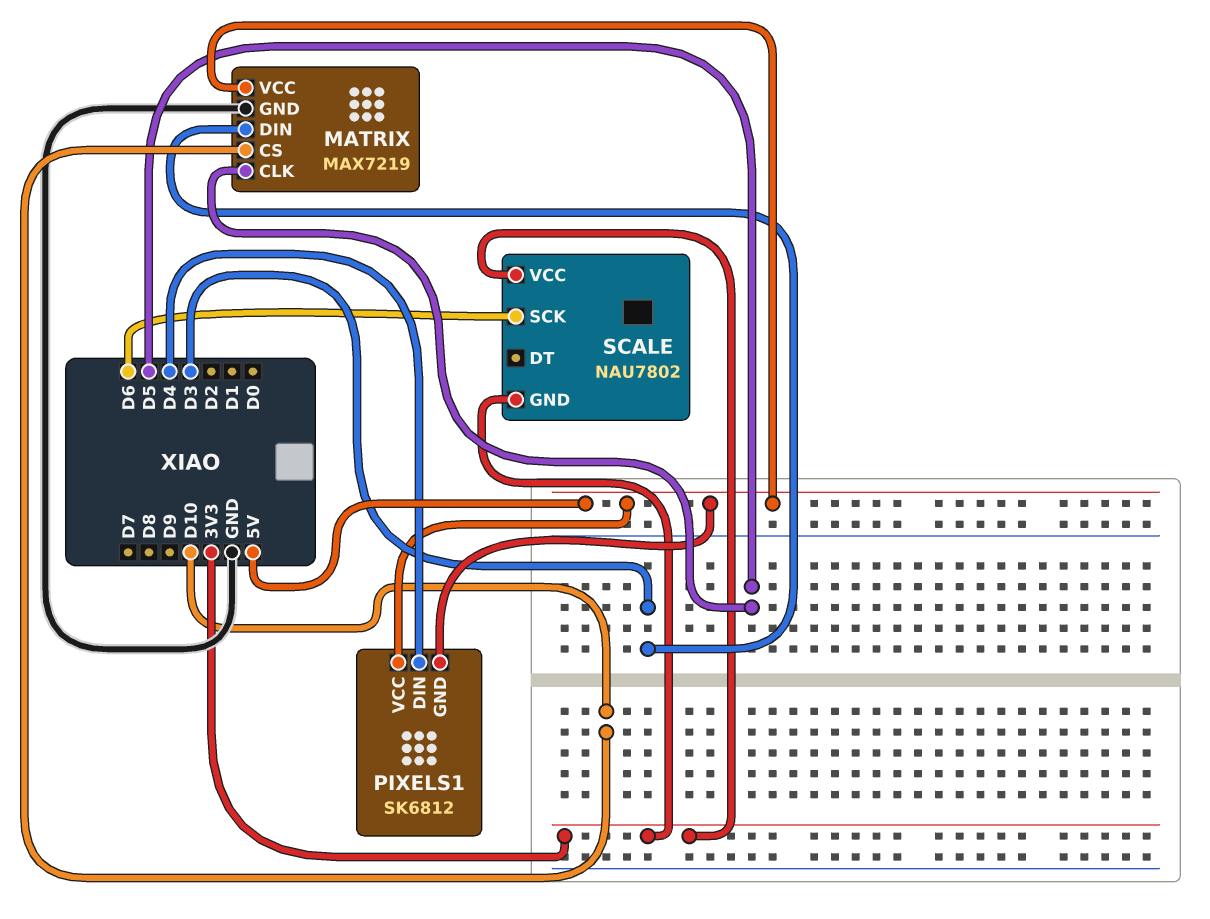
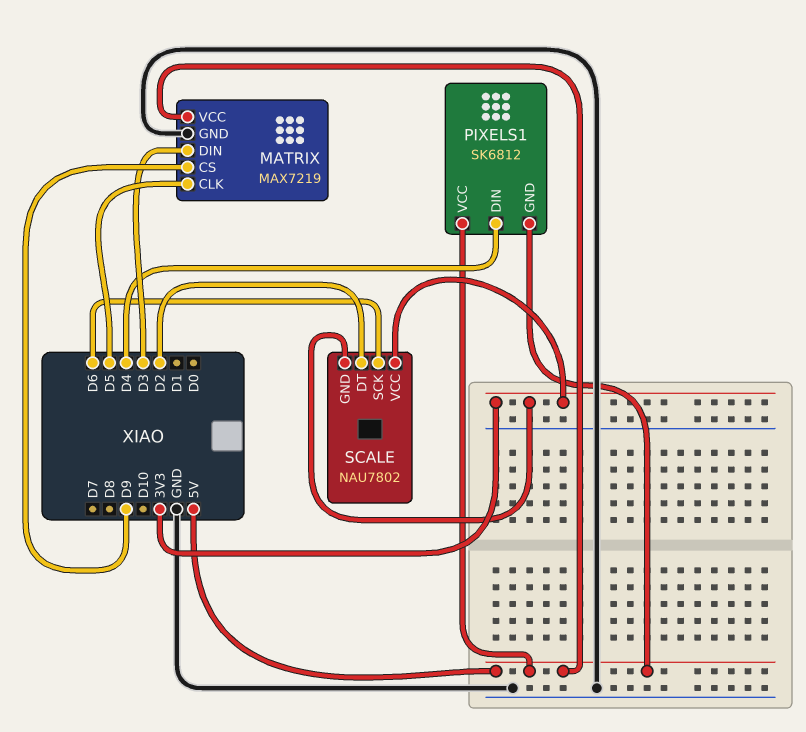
MATRIX pin CS: D10 -> D9
SCALE pin DT: none -> D2

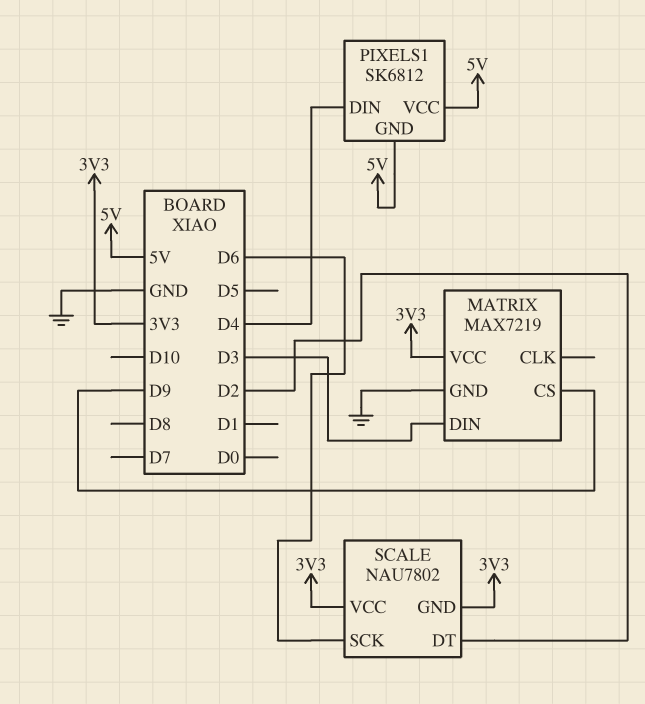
MATRIX pin CLK: D5 -> none
MATRIX pin VCC: 5V -> 3V3

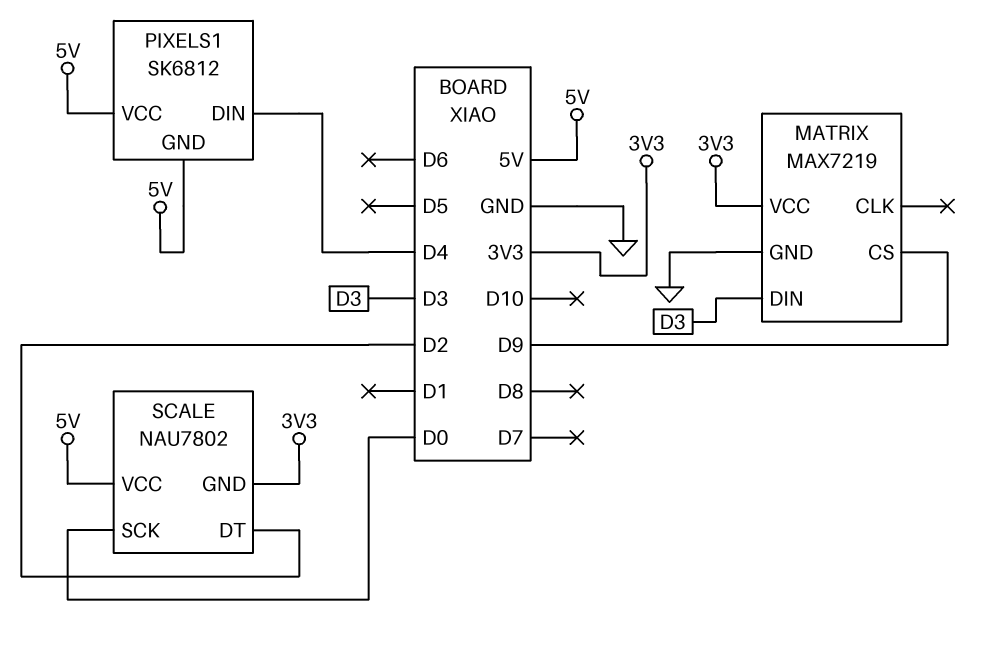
SCALE pin SCK: D6 -> D0
SCALE pin VCC: 3V3 -> 5V

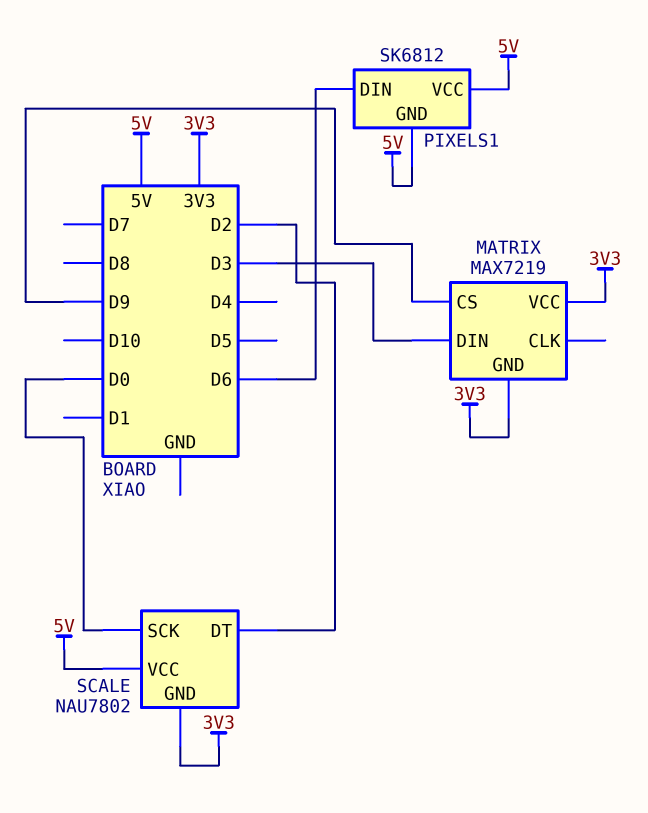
MATRIX pin GND: GND -> 3V3
PIXELS1 pin DIN: D4 -> D6

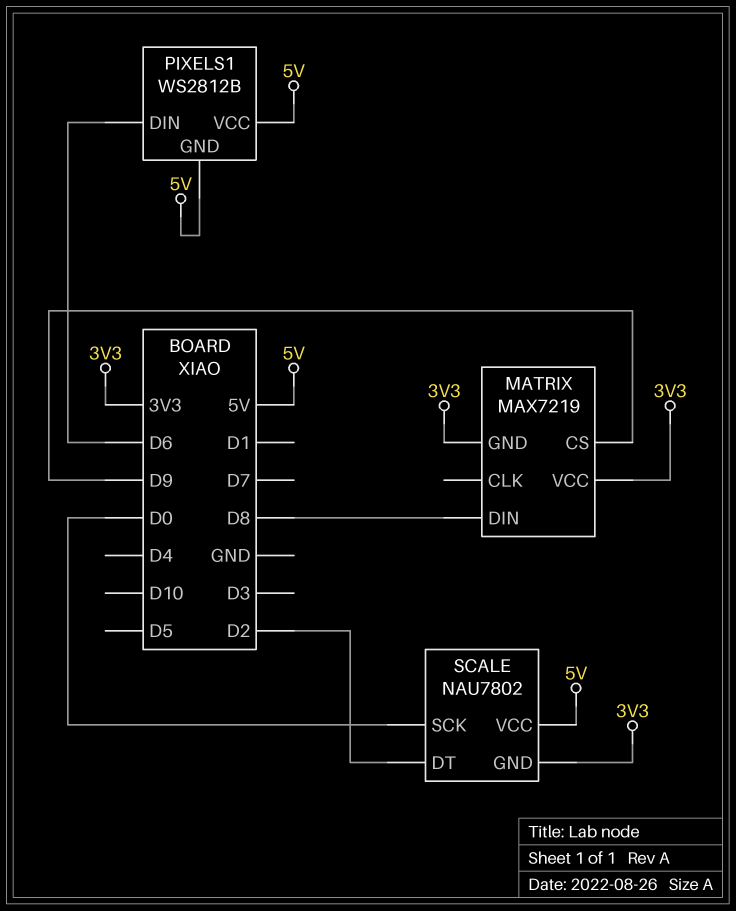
MATRIX pin DIN: D3 -> D8
PIXELS1: SK6812 -> WS2812B

